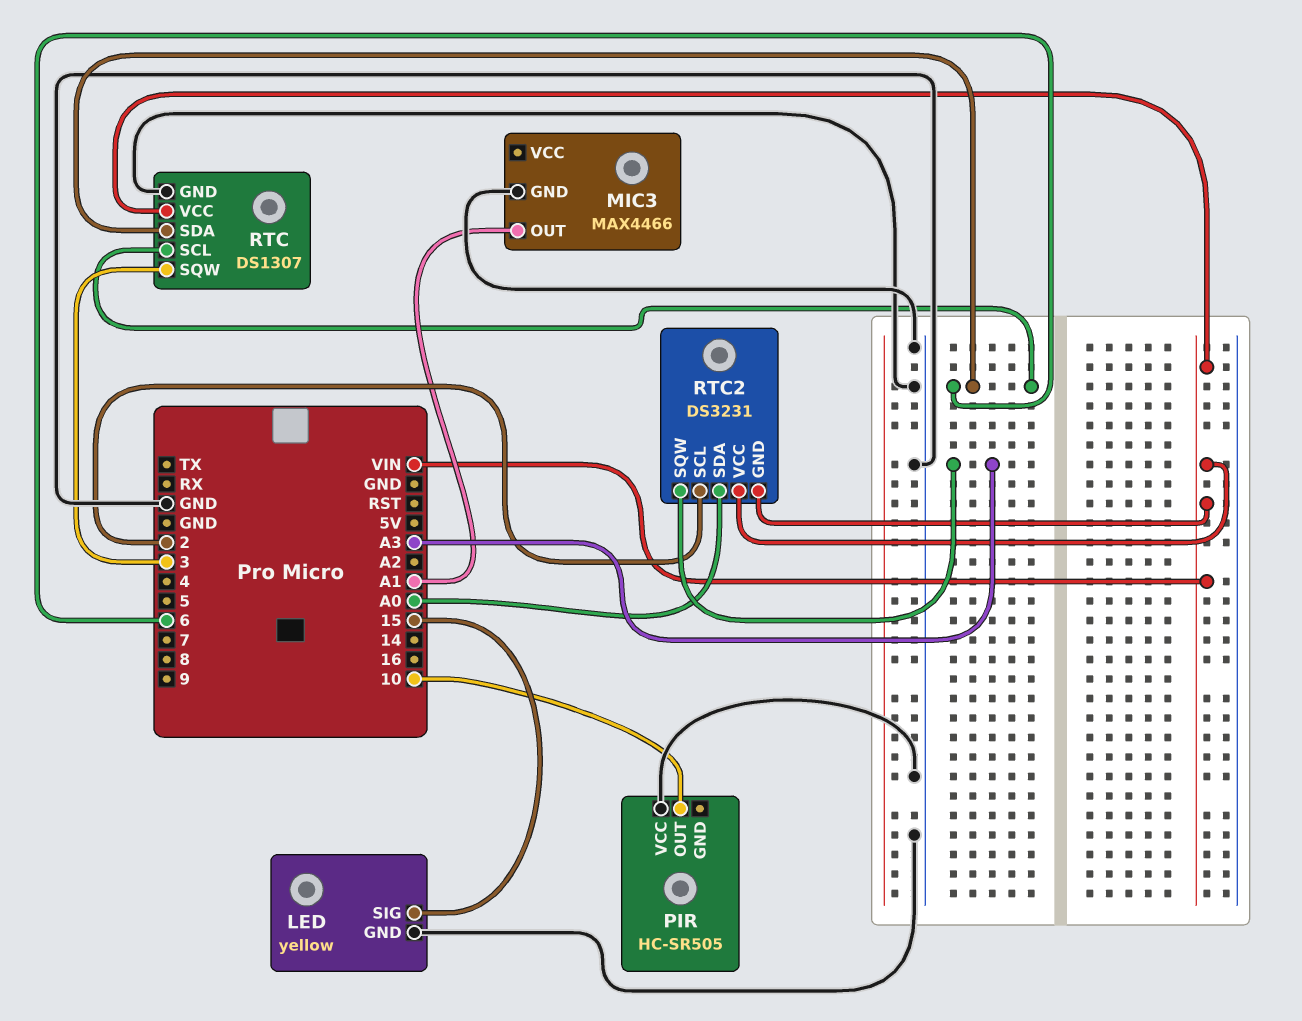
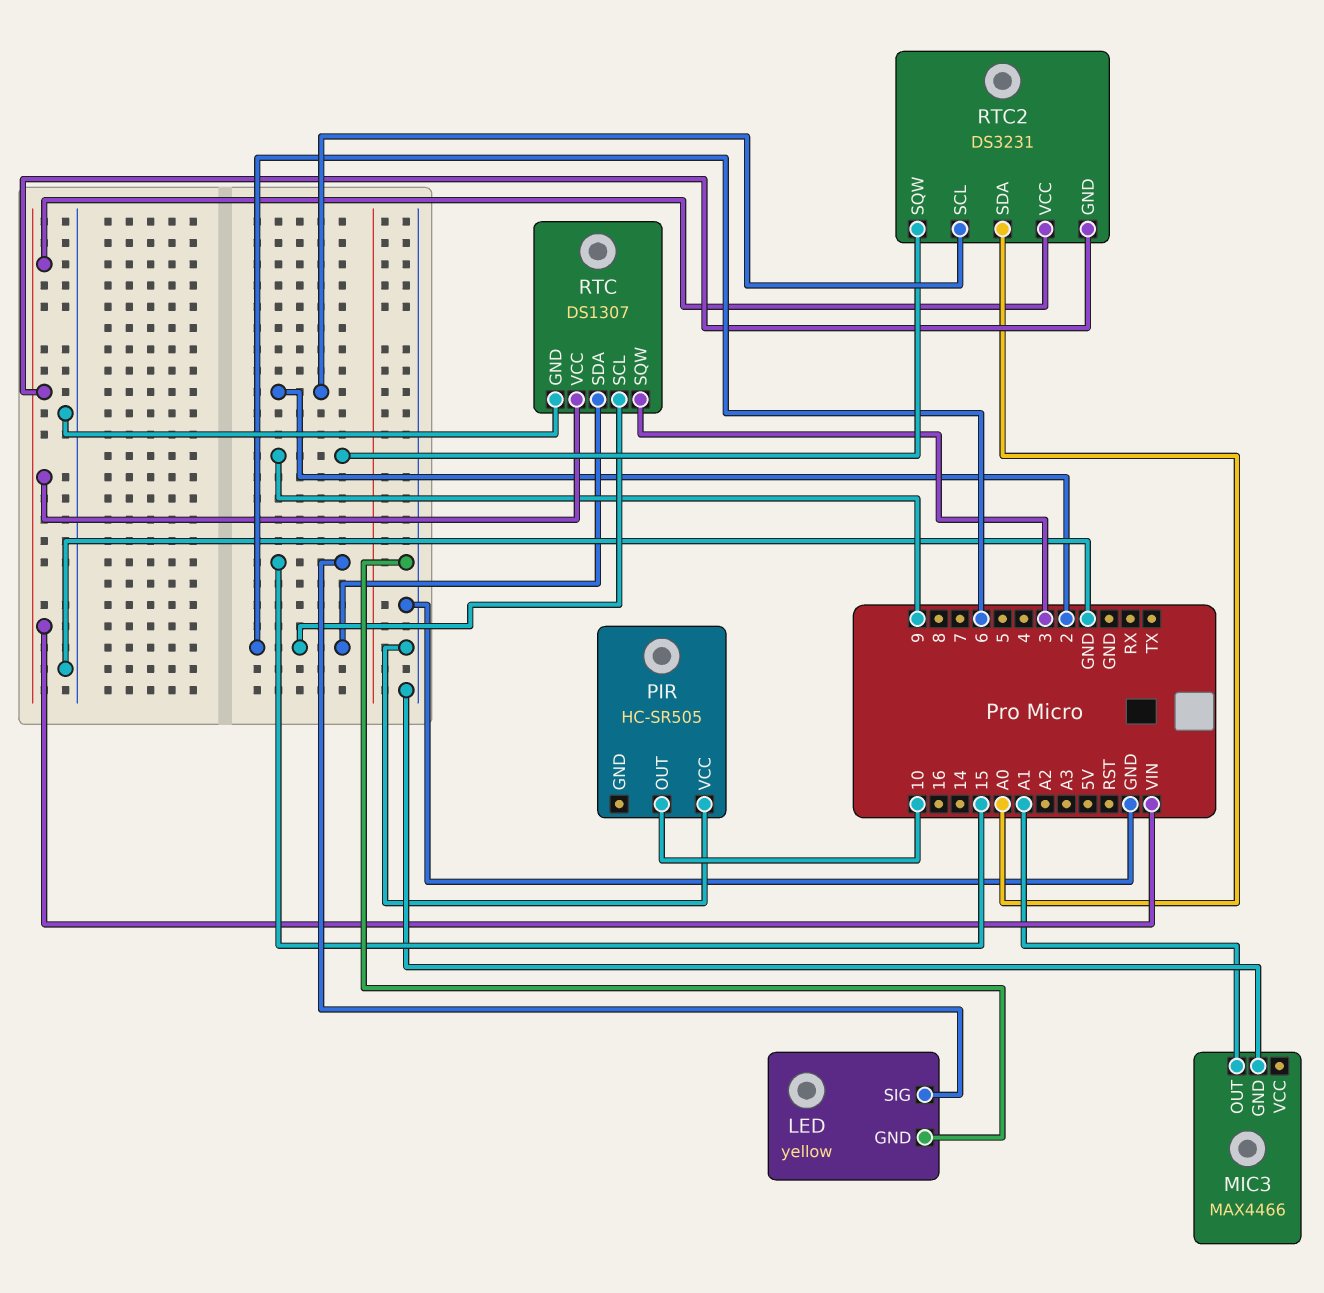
RTC2 pin SQW: A3 -> 9

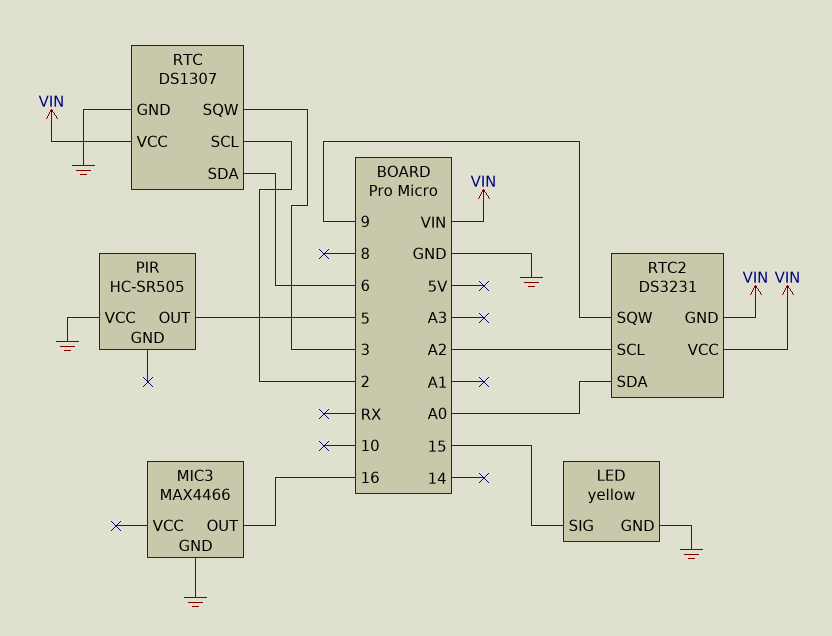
MIC3 pin OUT: A1 -> 16
PIR pin OUT: 10 -> 5
RTC pin SCL: 6 -> 2
RTC2 pin SCL: 2 -> A2

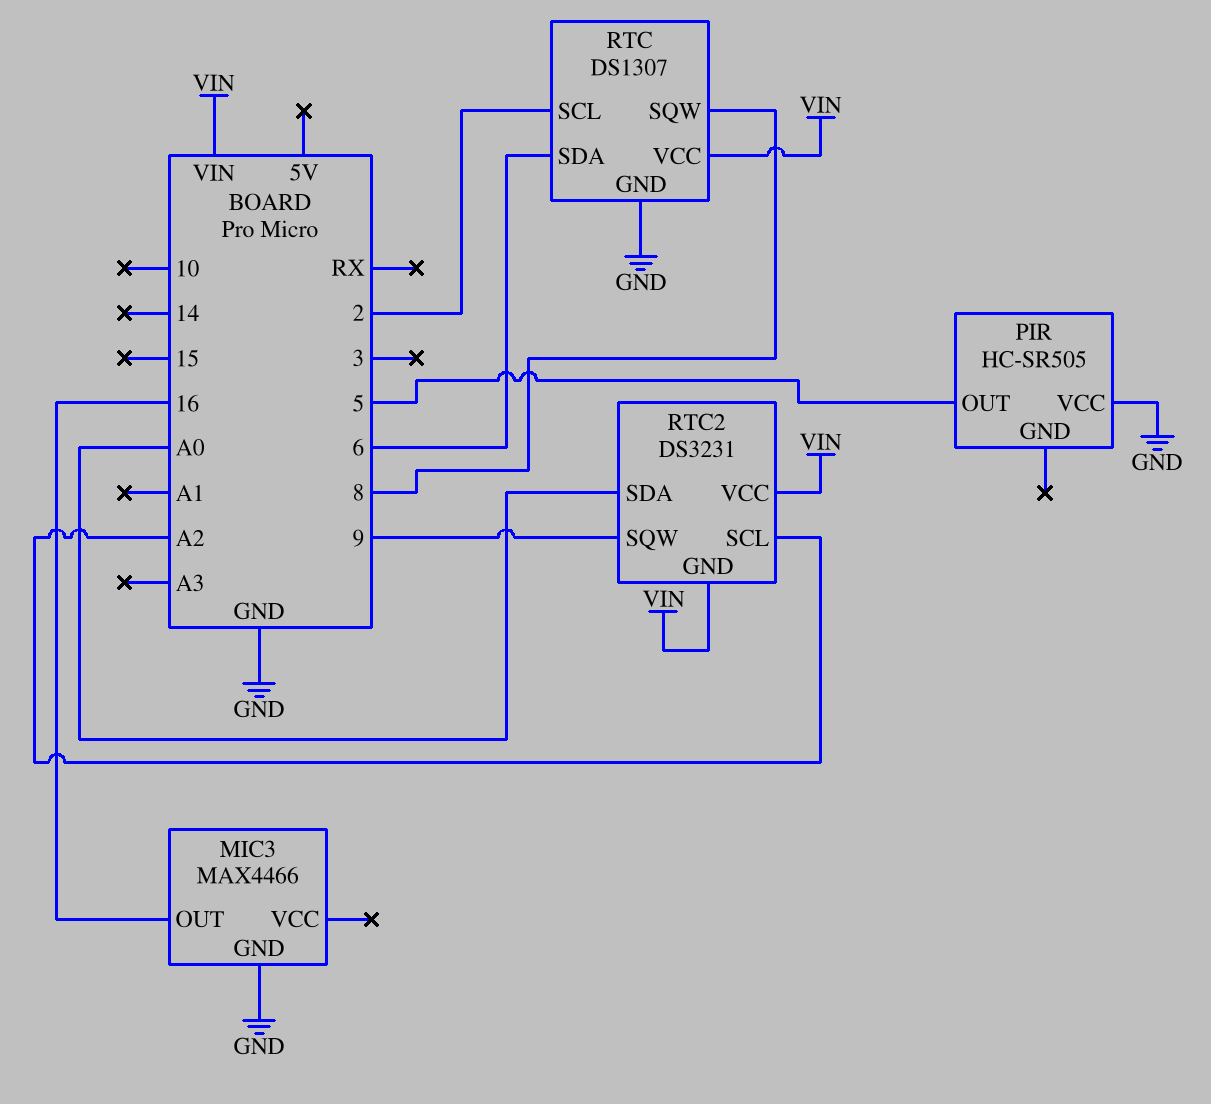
LED: yellow -> none
LED pin GND: GND -> none
LED pin SIG: 15 -> none
RTC pin SQW: 3 -> 8

